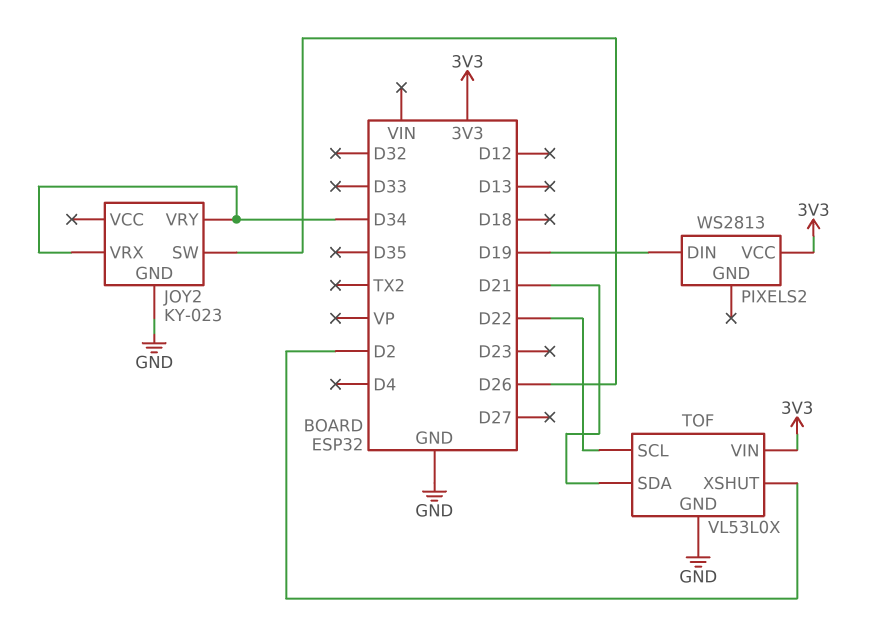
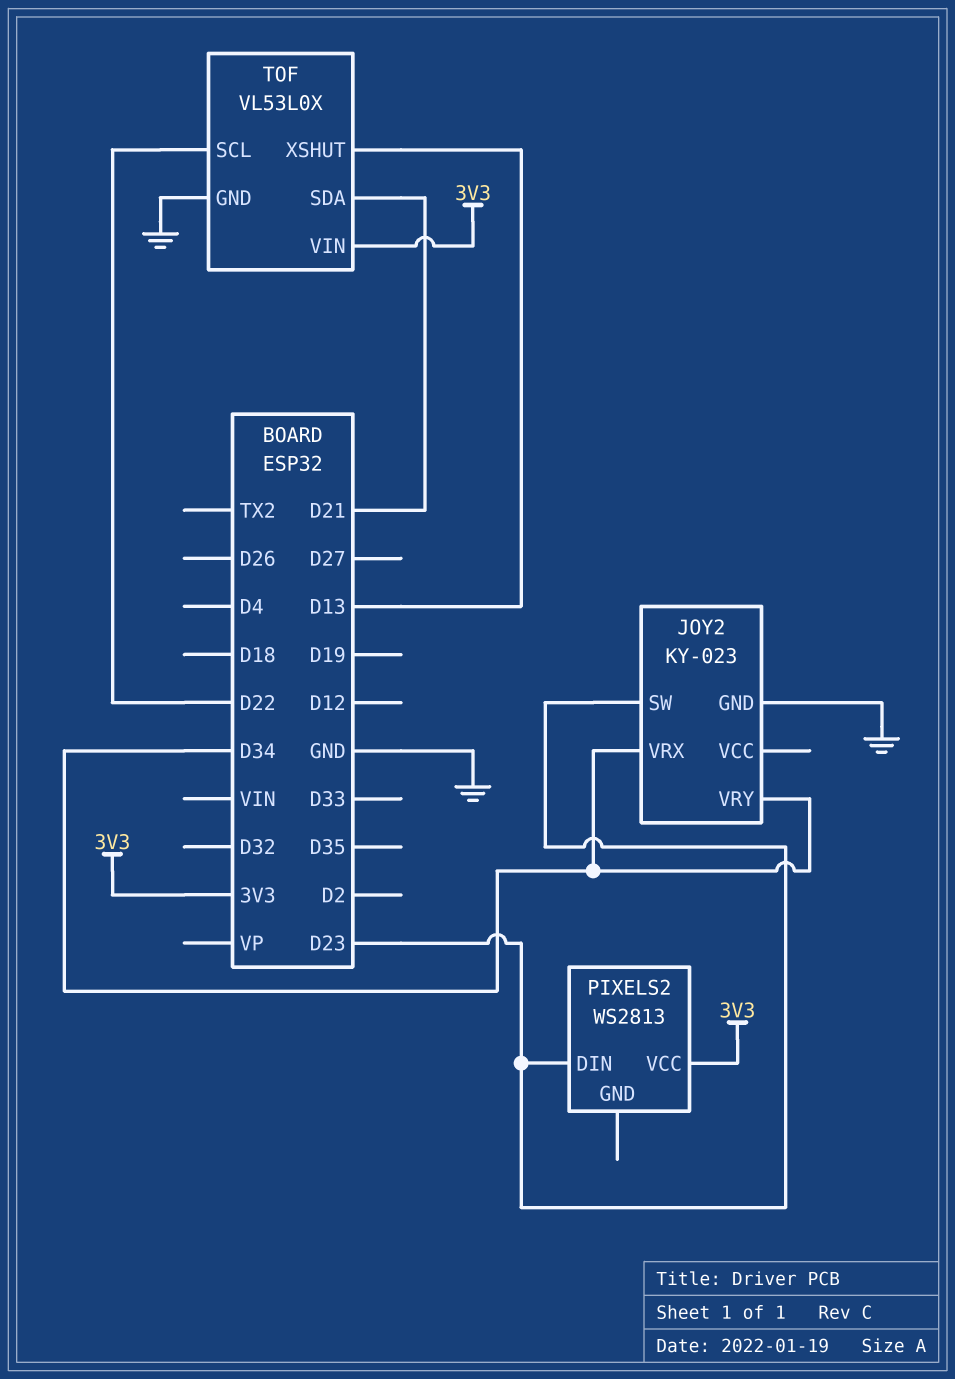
JOY2 pin SW: D26 -> D23
PIXELS2 pin DIN: D19 -> D23
TOF pin XSHUT: D2 -> D13

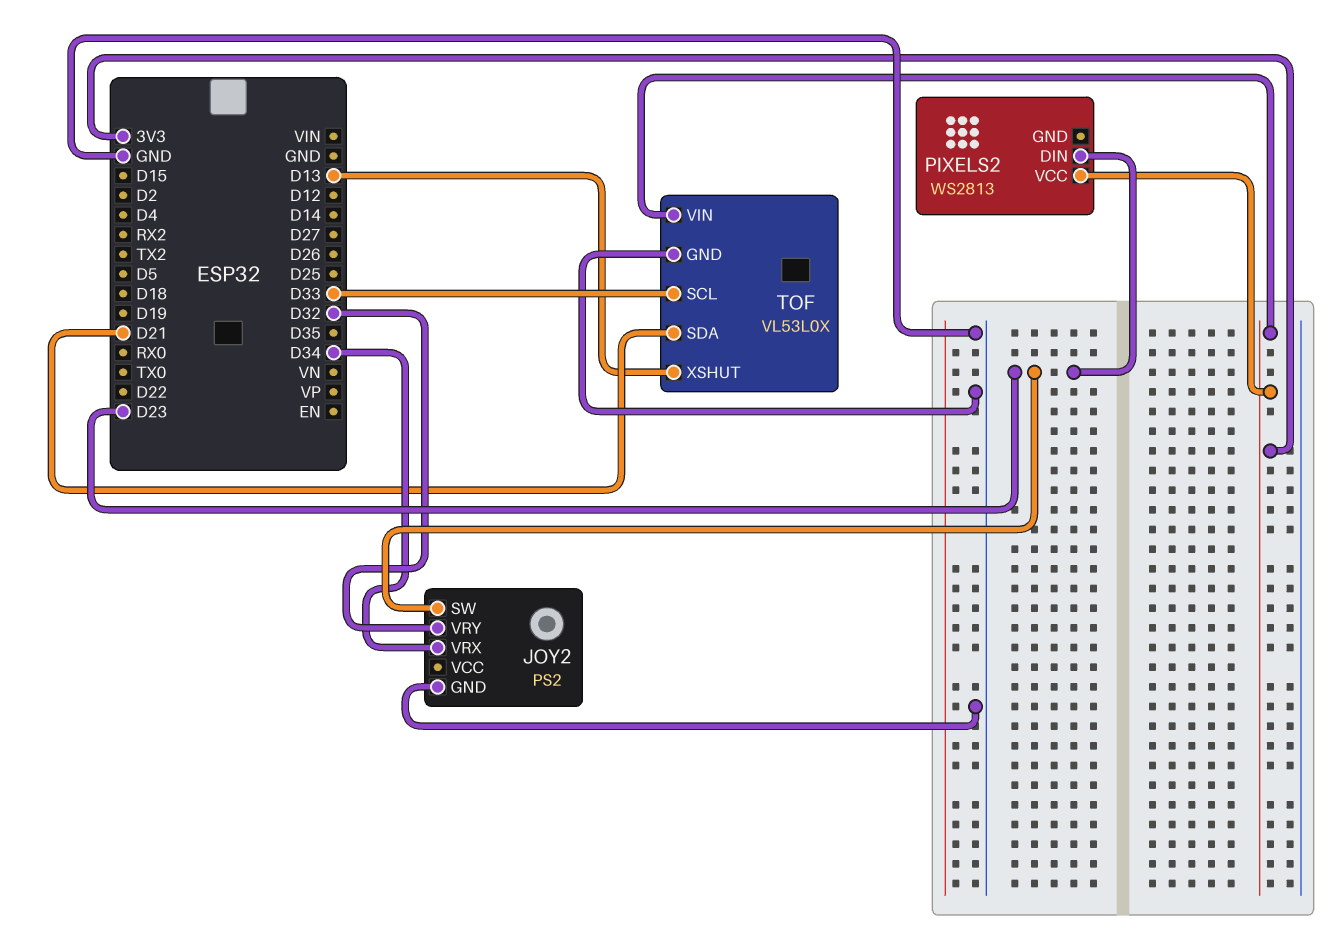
JOY2: KY-023 -> PS2
JOY2 pin VRY: D34 -> D32
TOF pin SCL: D22 -> D33

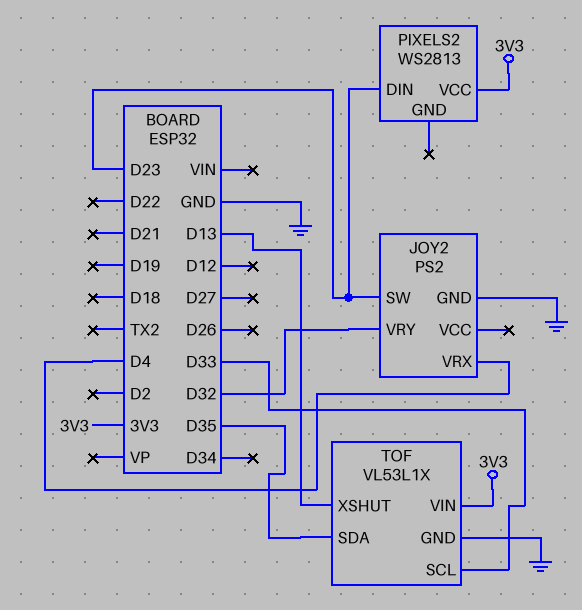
JOY2 pin VRX: D34 -> D4
TOF: VL53L0X -> VL53L1X
TOF pin SDA: D21 -> D35

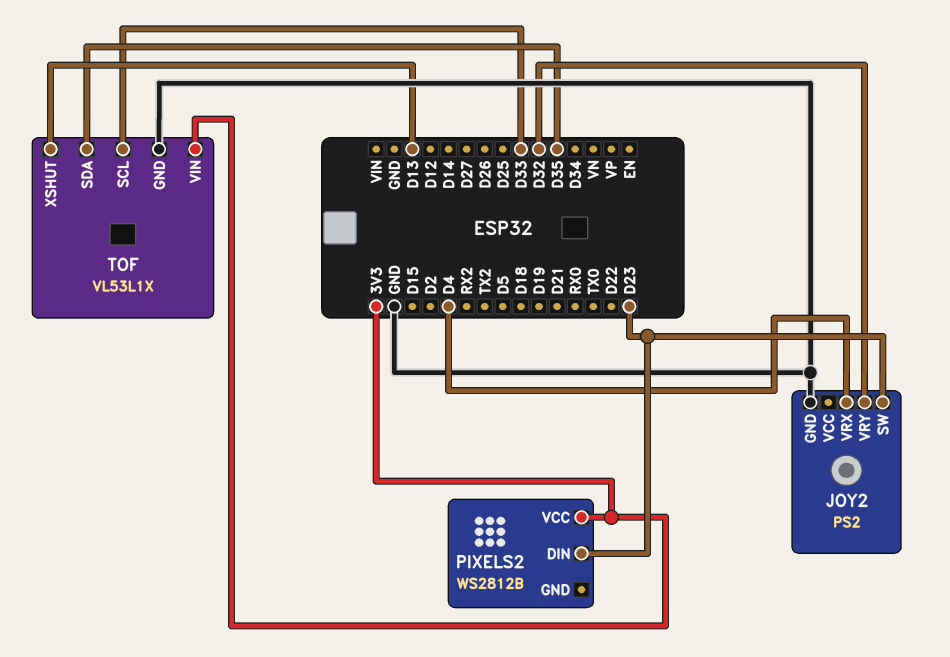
PIXELS2: WS2813 -> WS2812B

